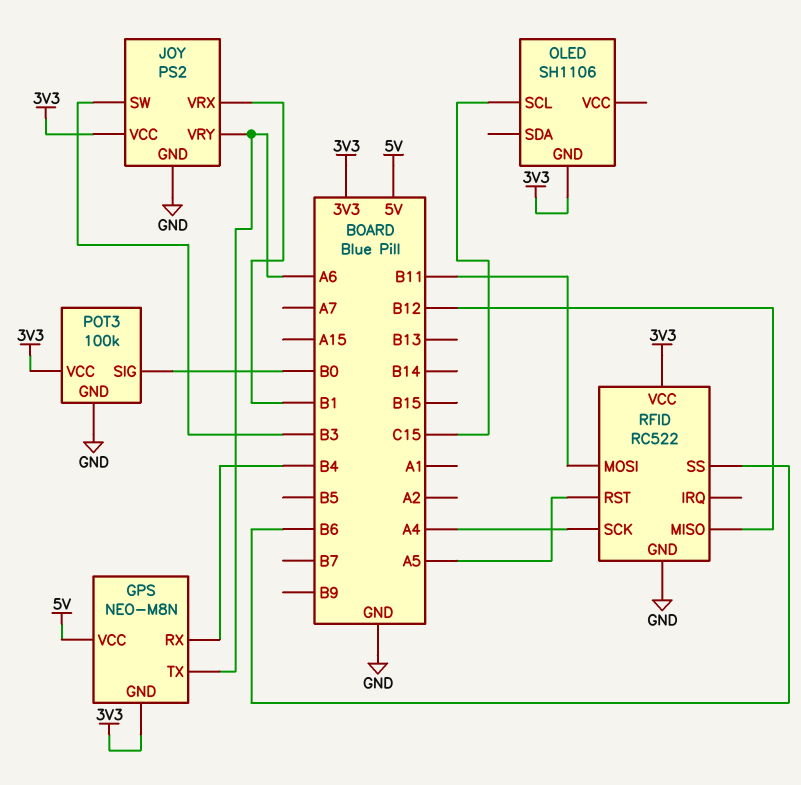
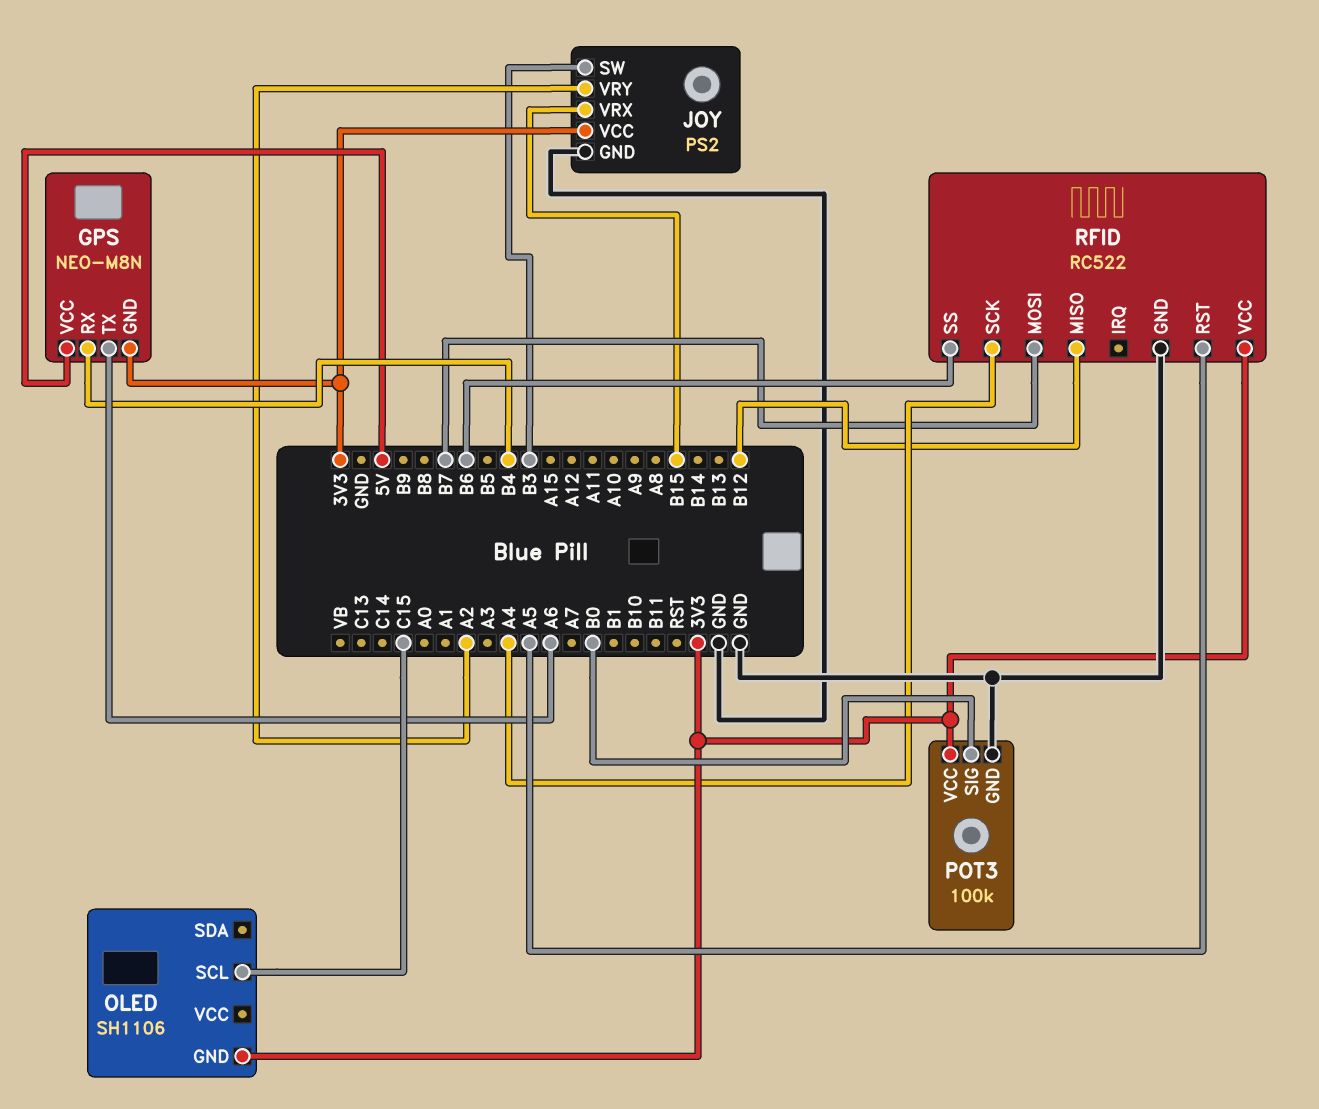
JOY pin VRX: B1 -> B15
JOY pin VRY: A6 -> A2
RFID pin MOSI: B11 -> B7

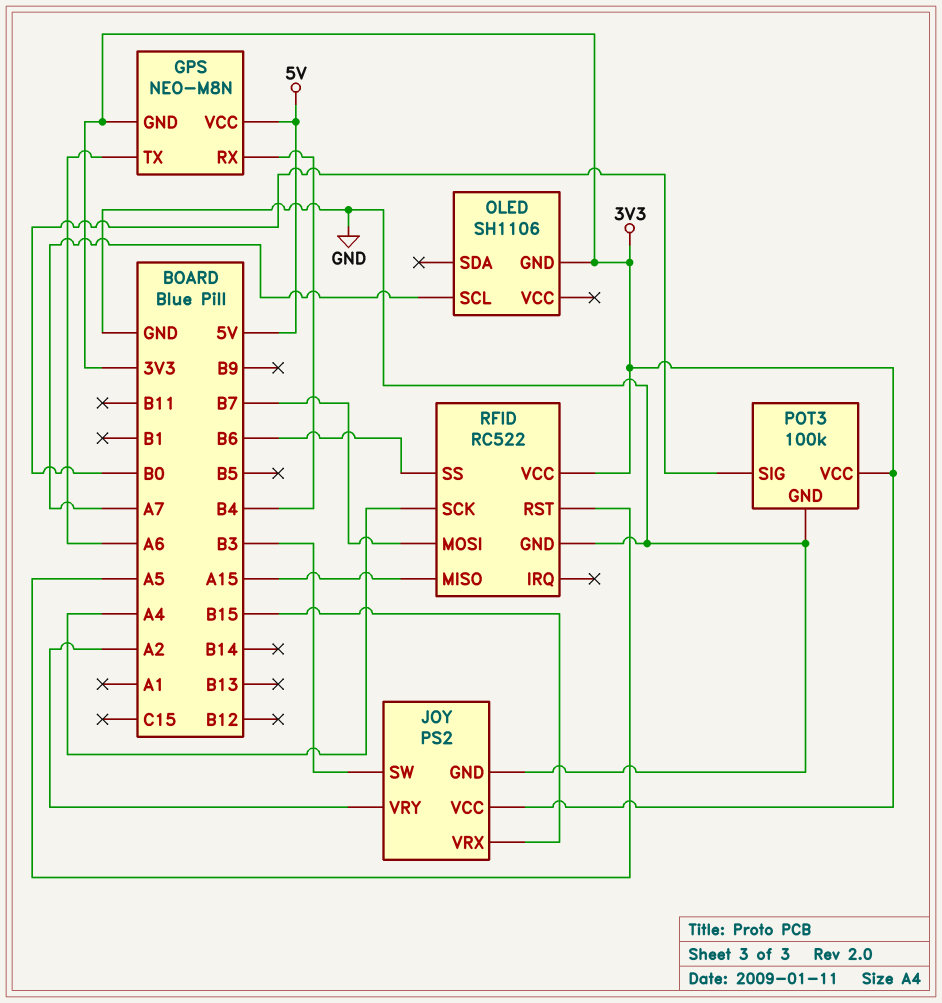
OLED pin SCL: C15 -> A7
RFID pin MISO: B12 -> A15

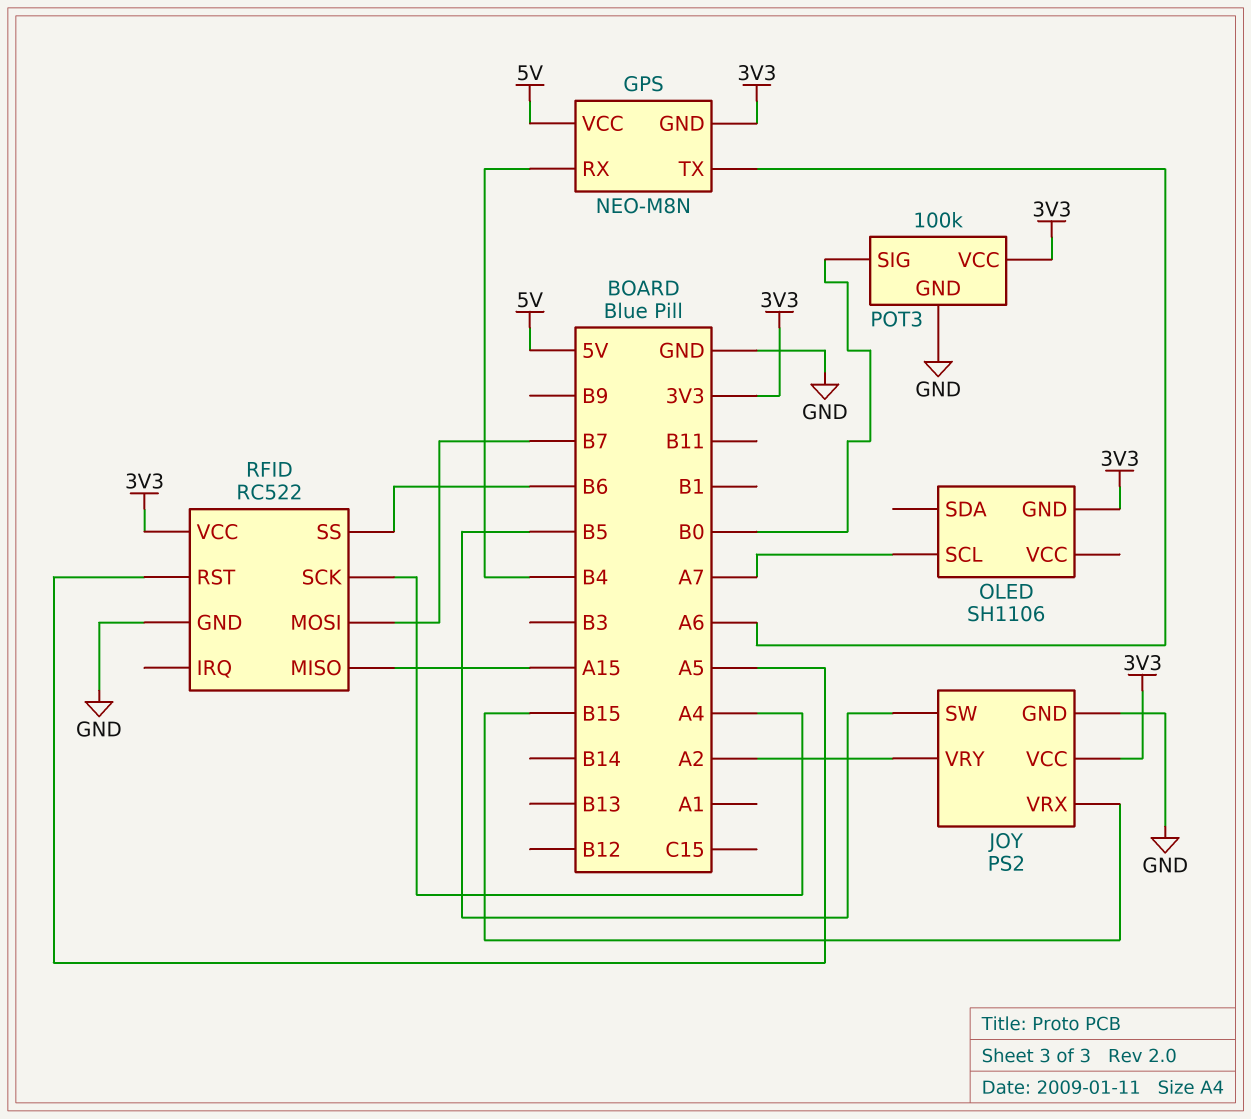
JOY pin SW: B3 -> B5

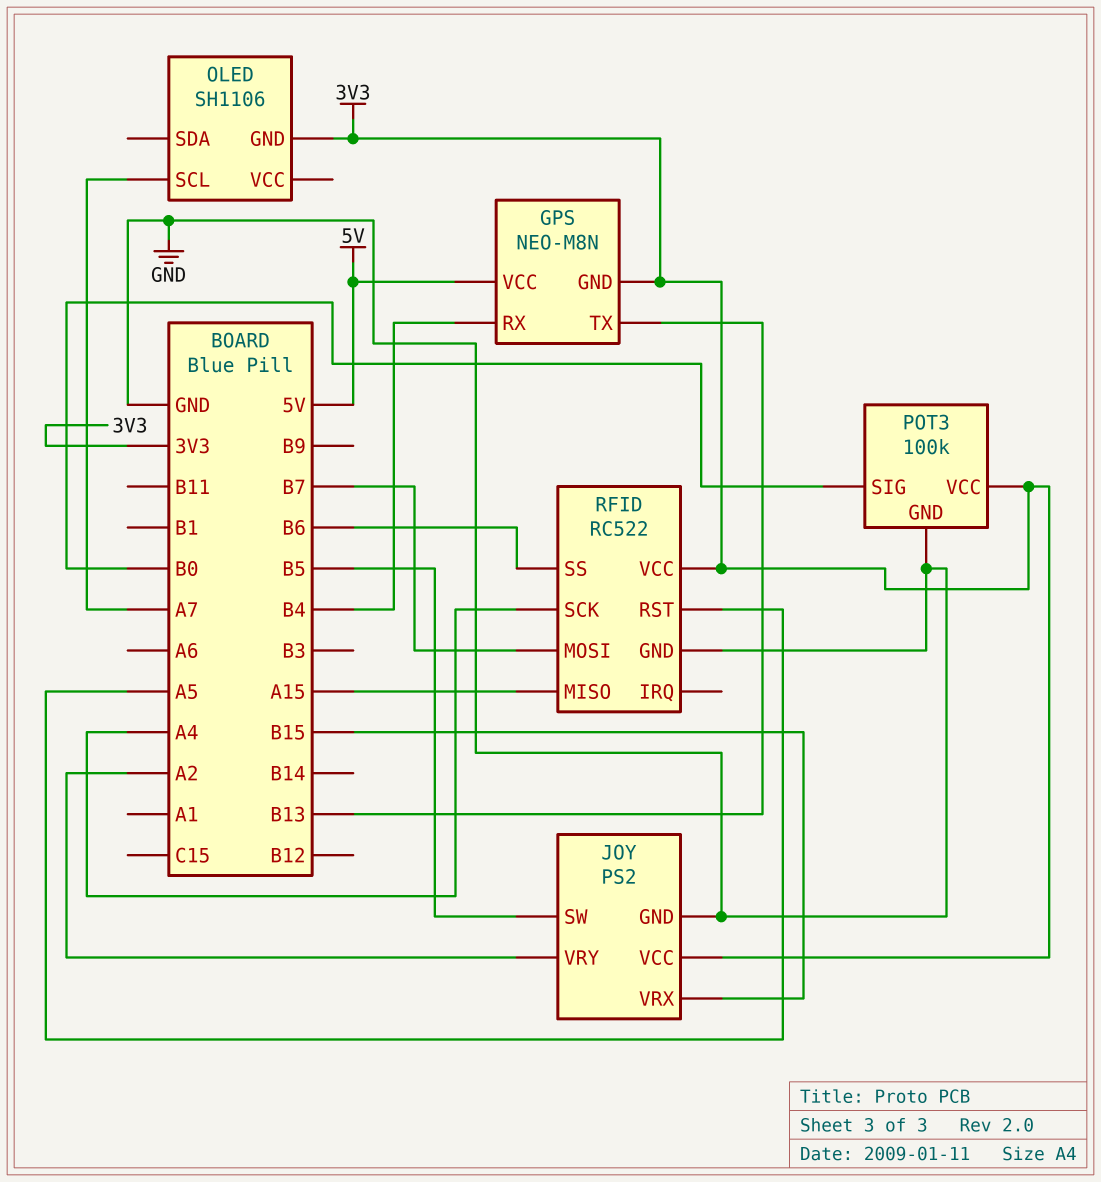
GPS pin TX: A6 -> B13

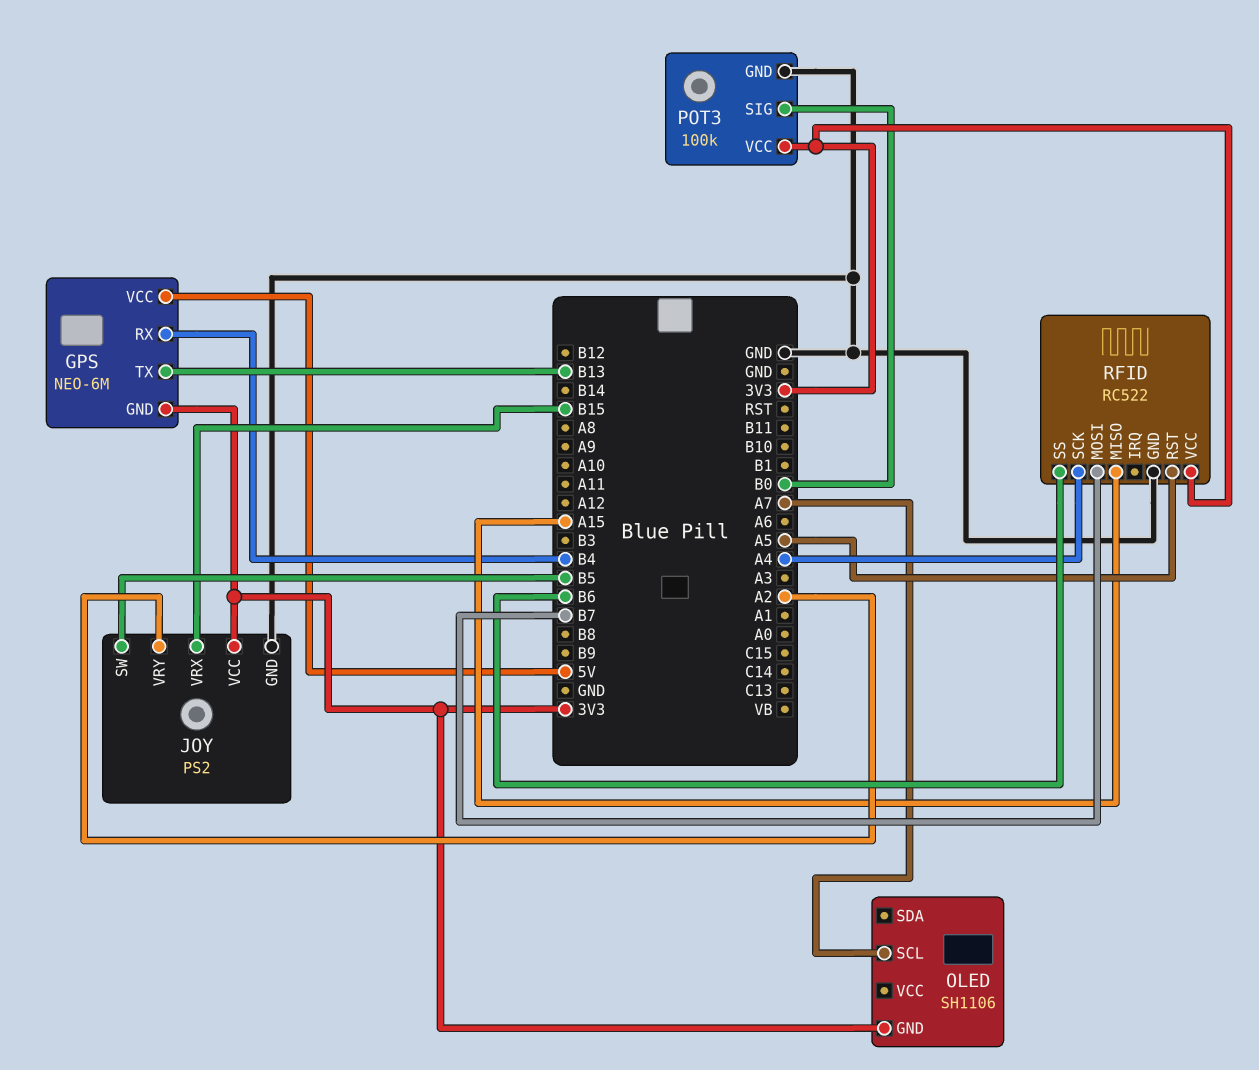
GPS: NEO-M8N -> NEO-6M

